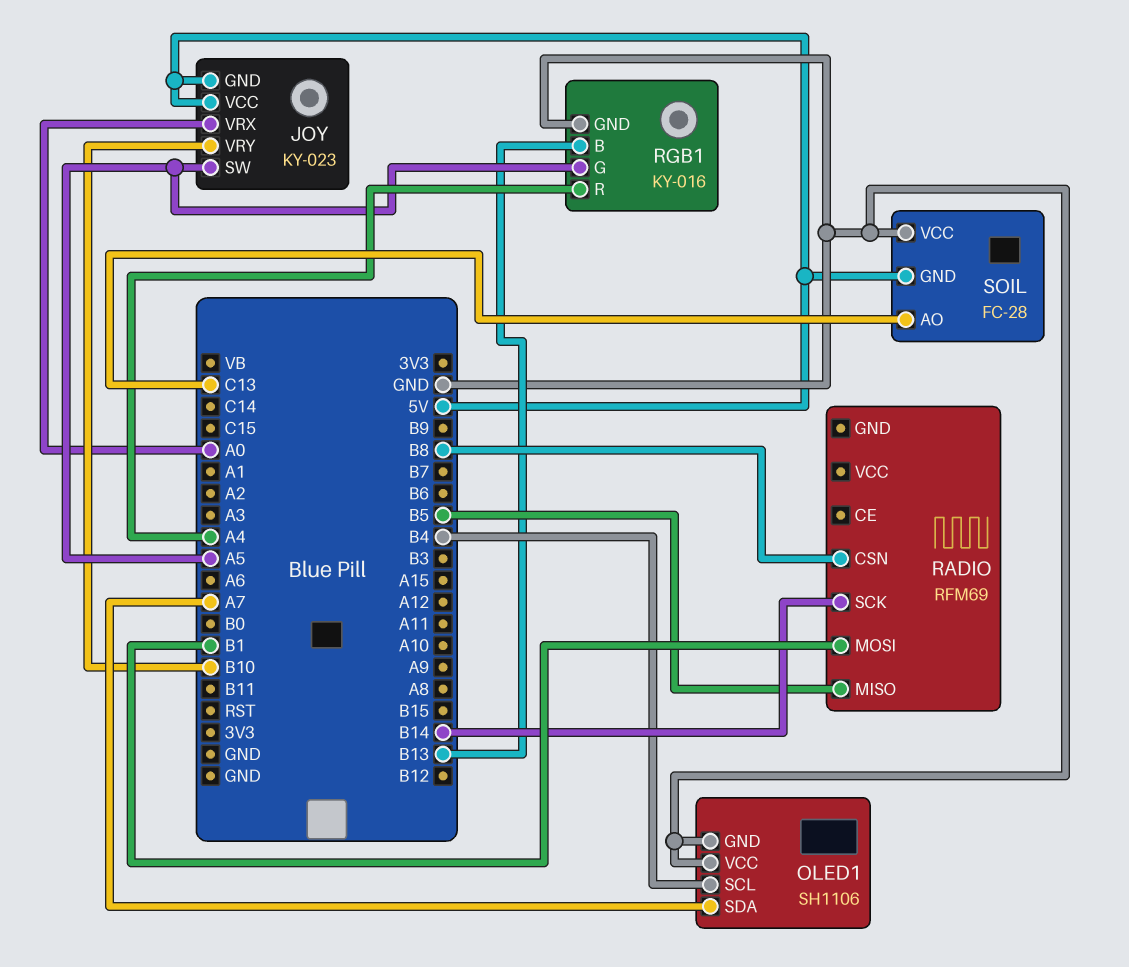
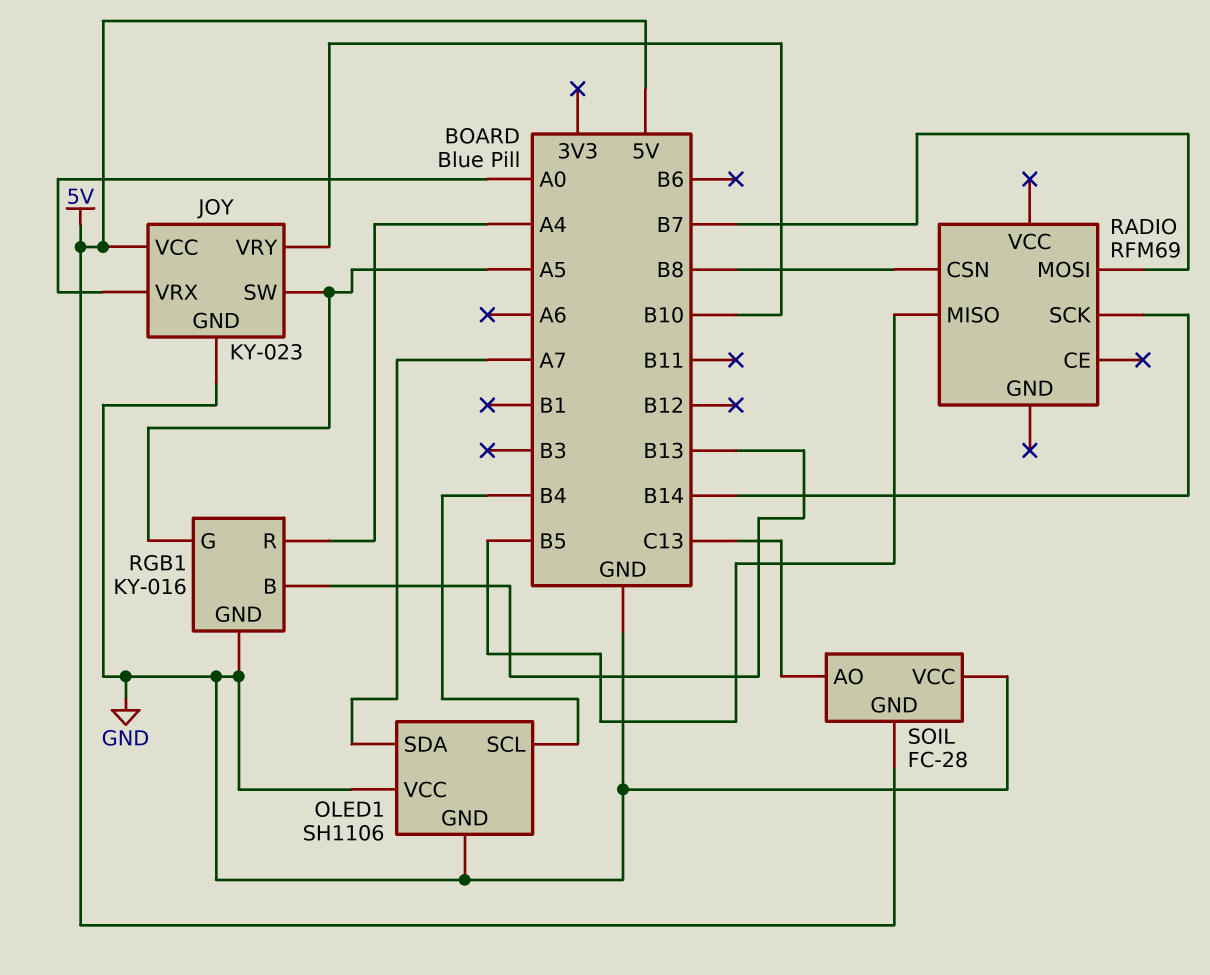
JOY pin GND: 5V -> GND
RADIO pin MOSI: B1 -> B7

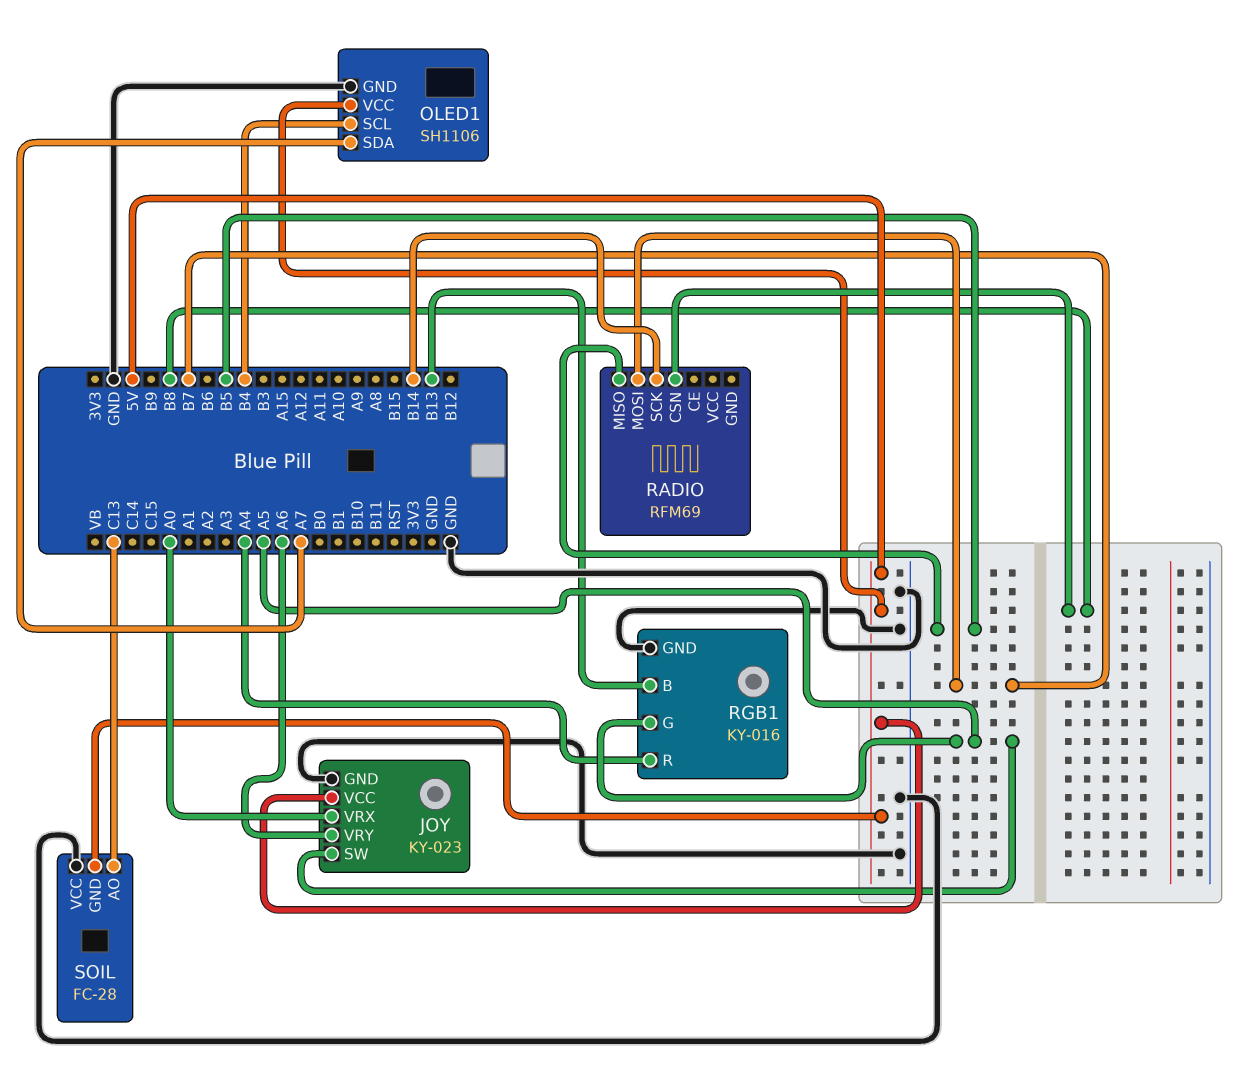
JOY pin VRY: B10 -> A6
OLED1 pin VCC: GND -> 5V

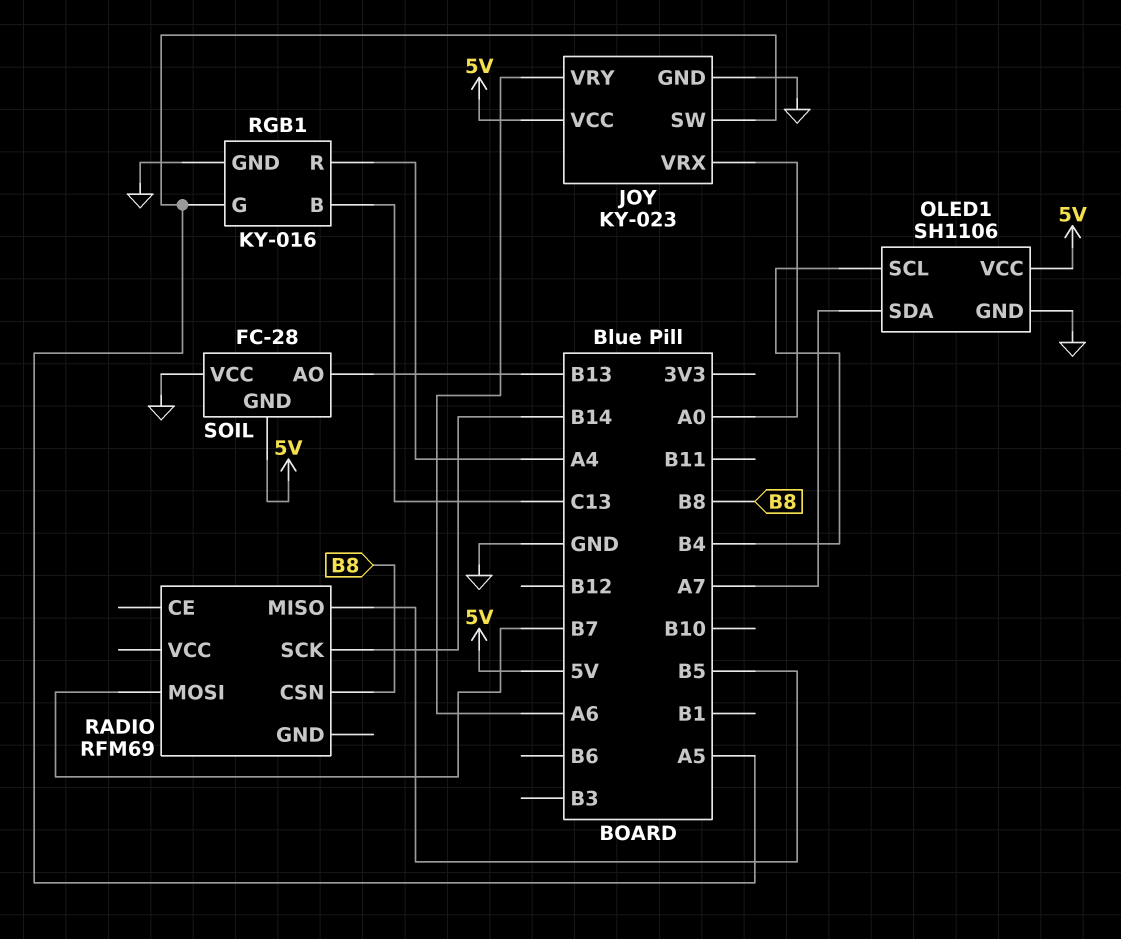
RGB1 pin B: B13 -> C13
SOIL pin AO: C13 -> B13

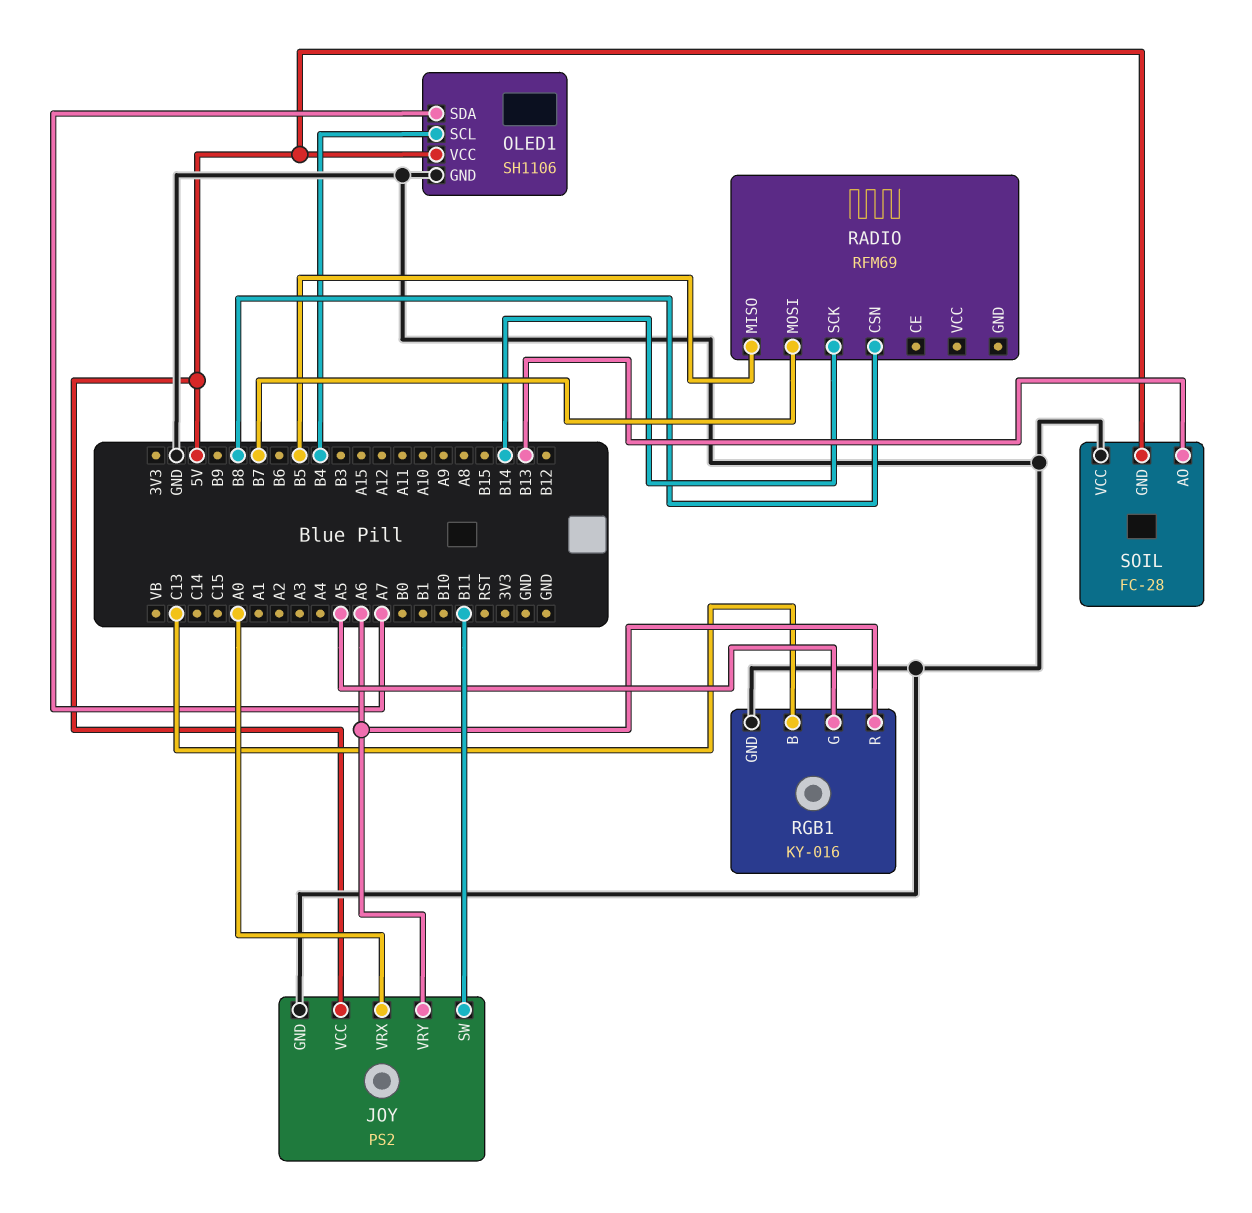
JOY: KY-023 -> PS2
JOY pin SW: A5 -> B11
RGB1 pin R: A4 -> A6

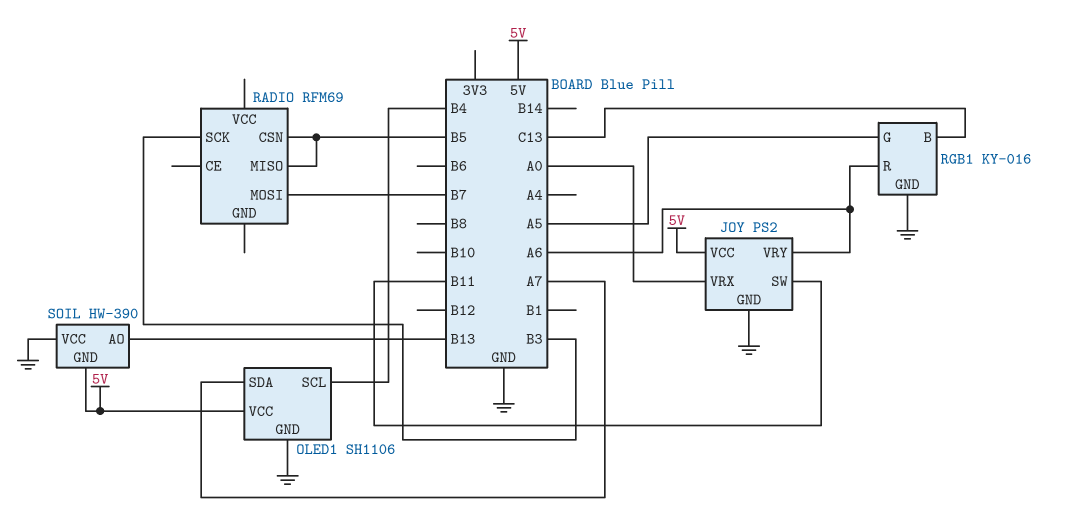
RADIO pin CSN: B8 -> B5
RADIO pin SCK: B14 -> B3
SOIL: FC-28 -> HW-390

